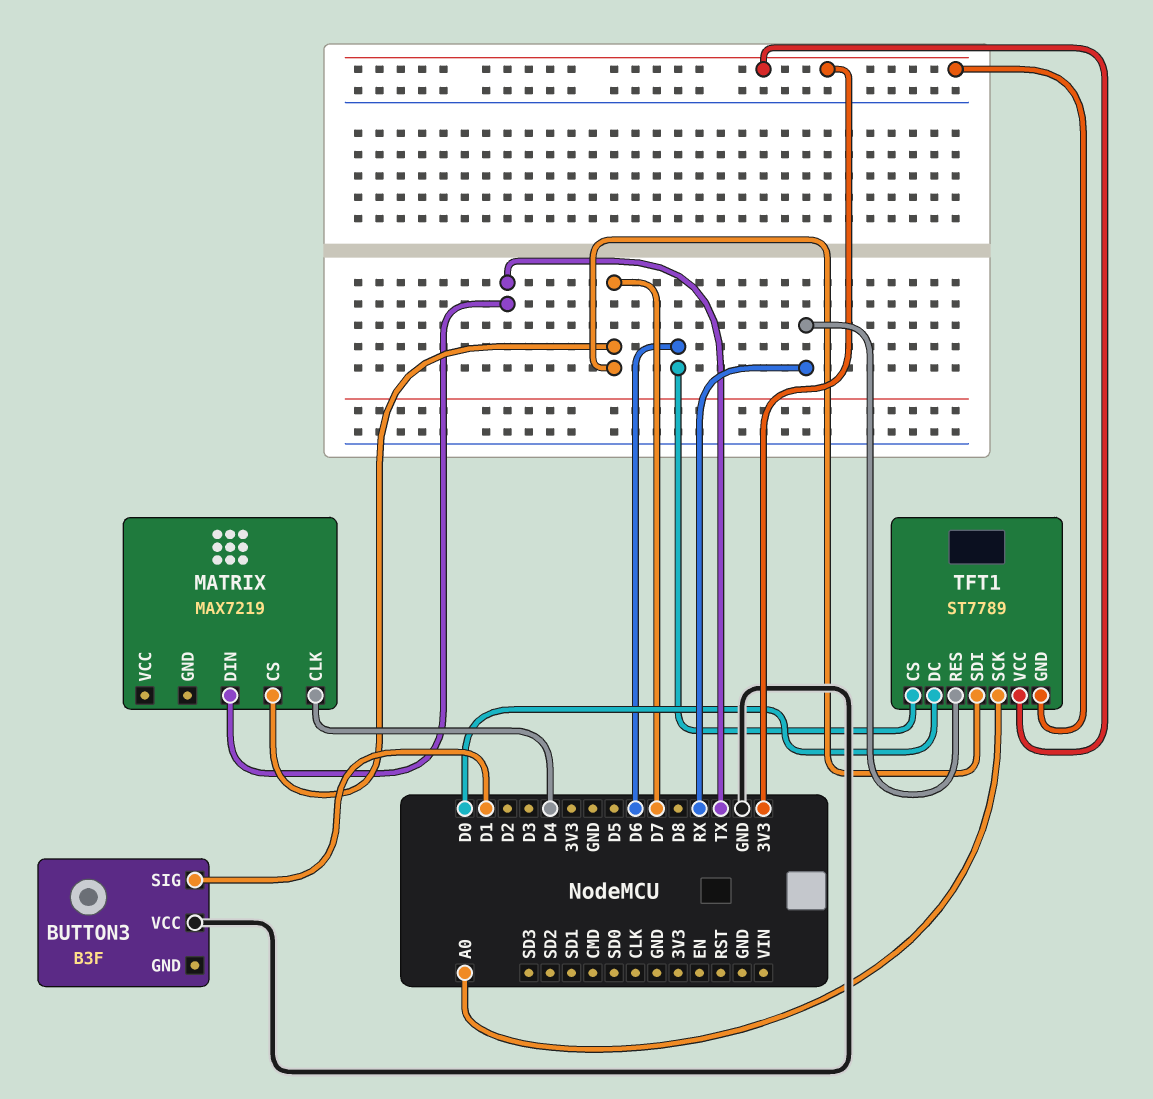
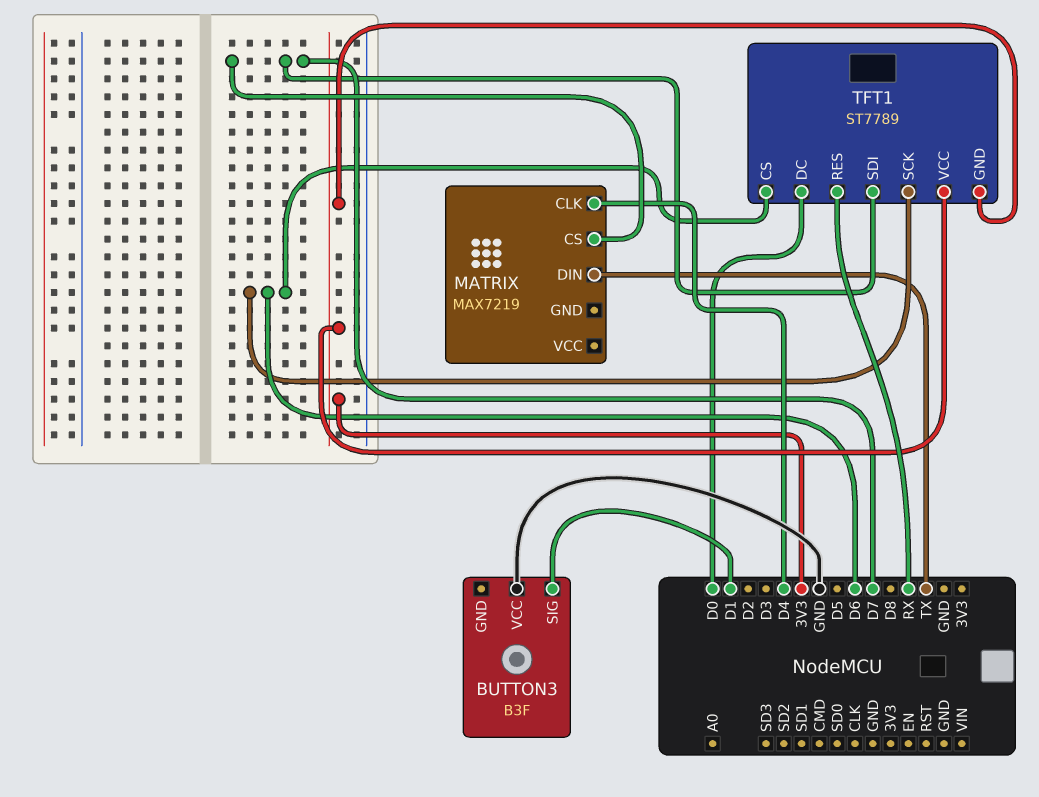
TFT1 pin SCK: A0 -> D6

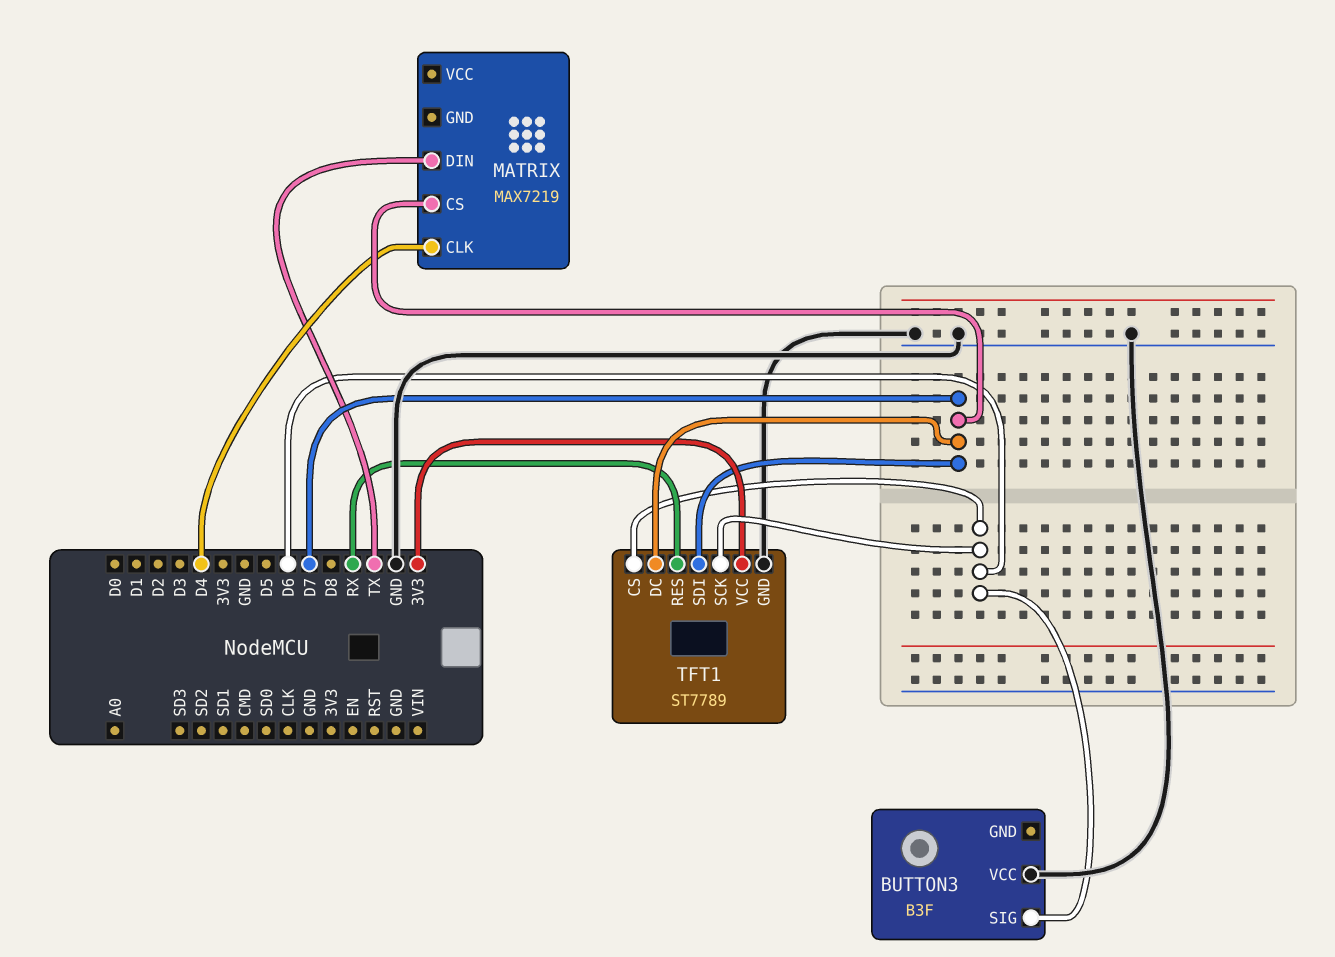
BUTTON3 pin SIG: D1 -> D6
TFT1 pin DC: D0 -> D7
TFT1 pin GND: 3V3 -> GND

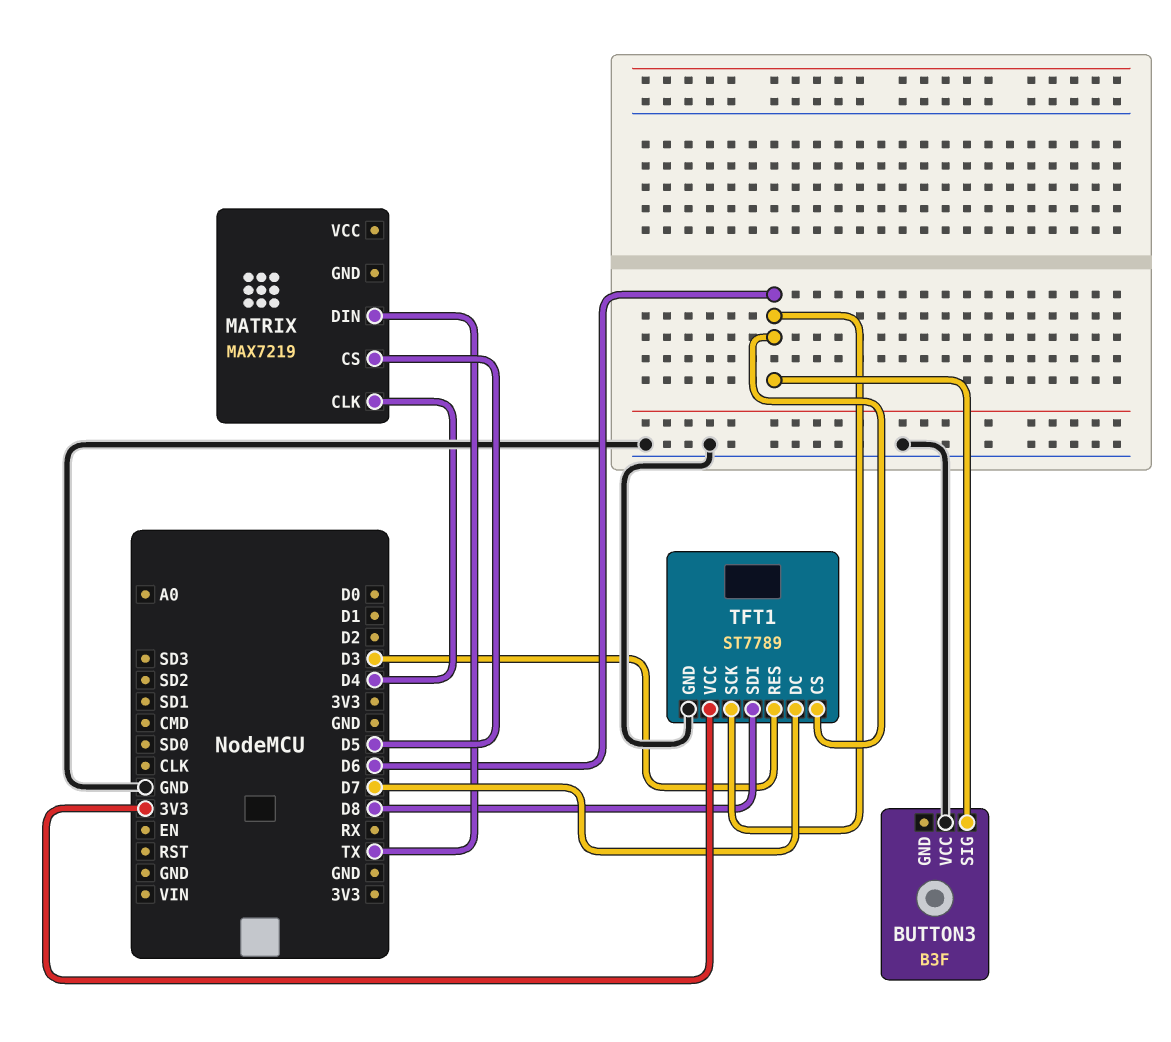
MATRIX pin CS: D7 -> D5
TFT1 pin RES: RX -> D3
TFT1 pin SDI: D7 -> D8

